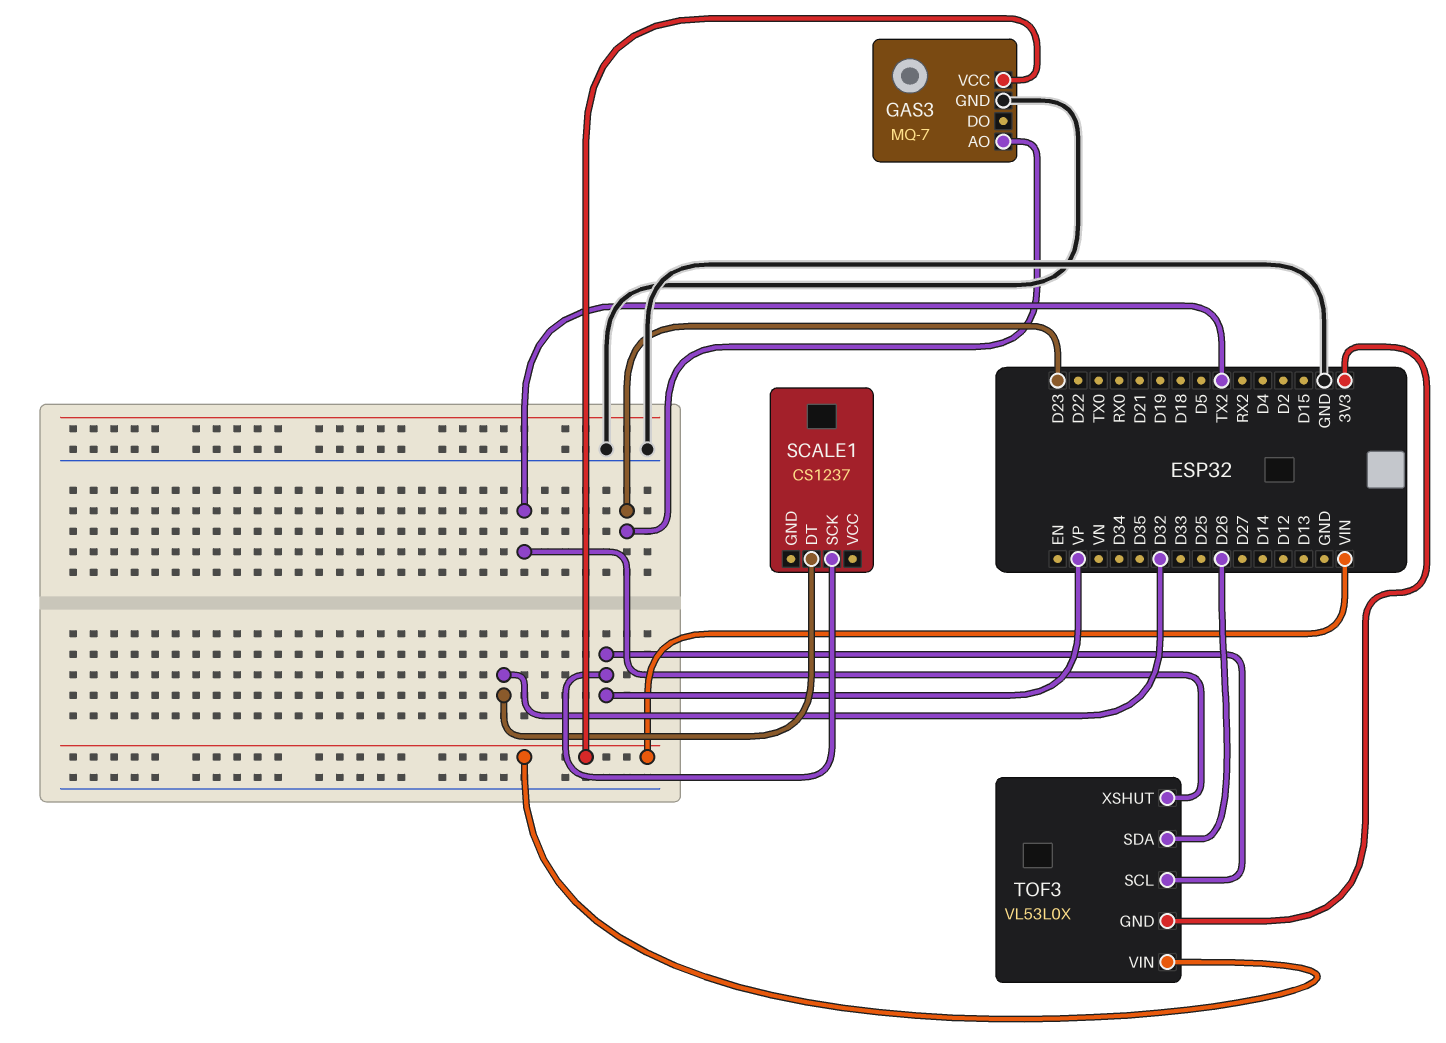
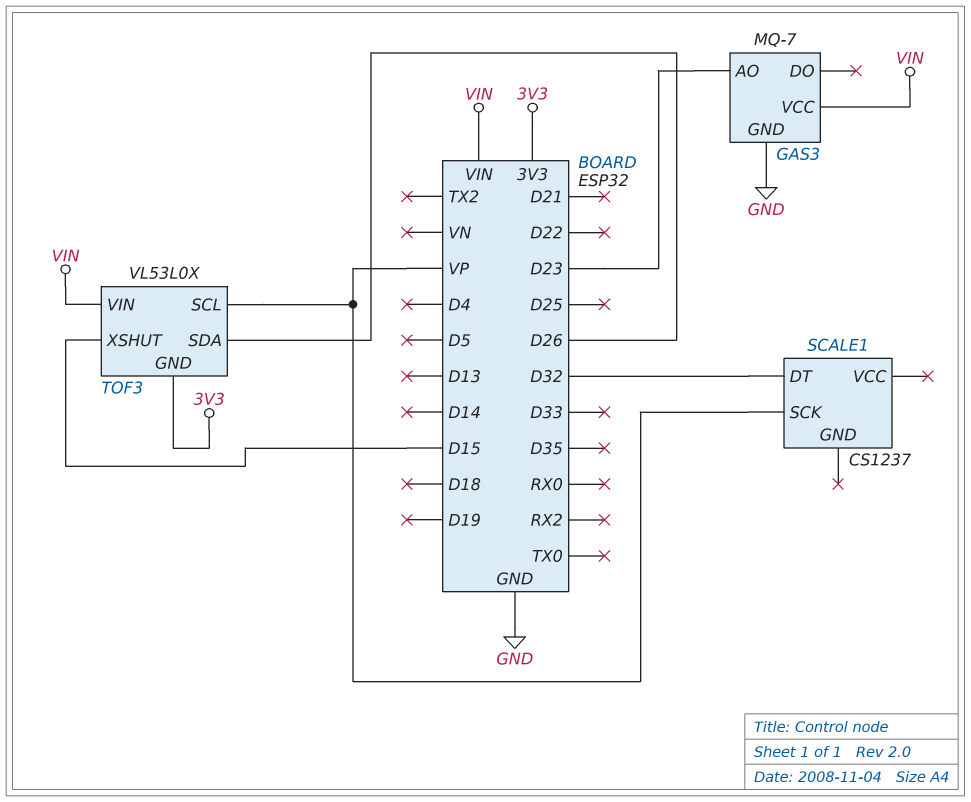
TOF3 pin XSHUT: TX2 -> D15

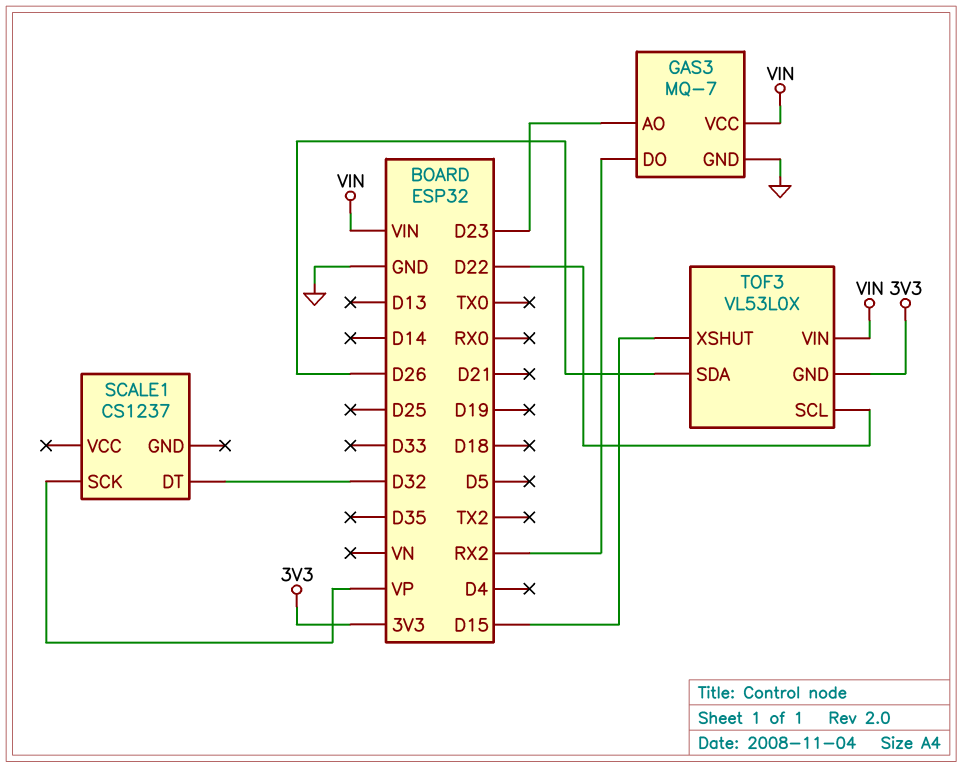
GAS3 pin DO: none -> RX2
TOF3 pin SCL: VP -> D22

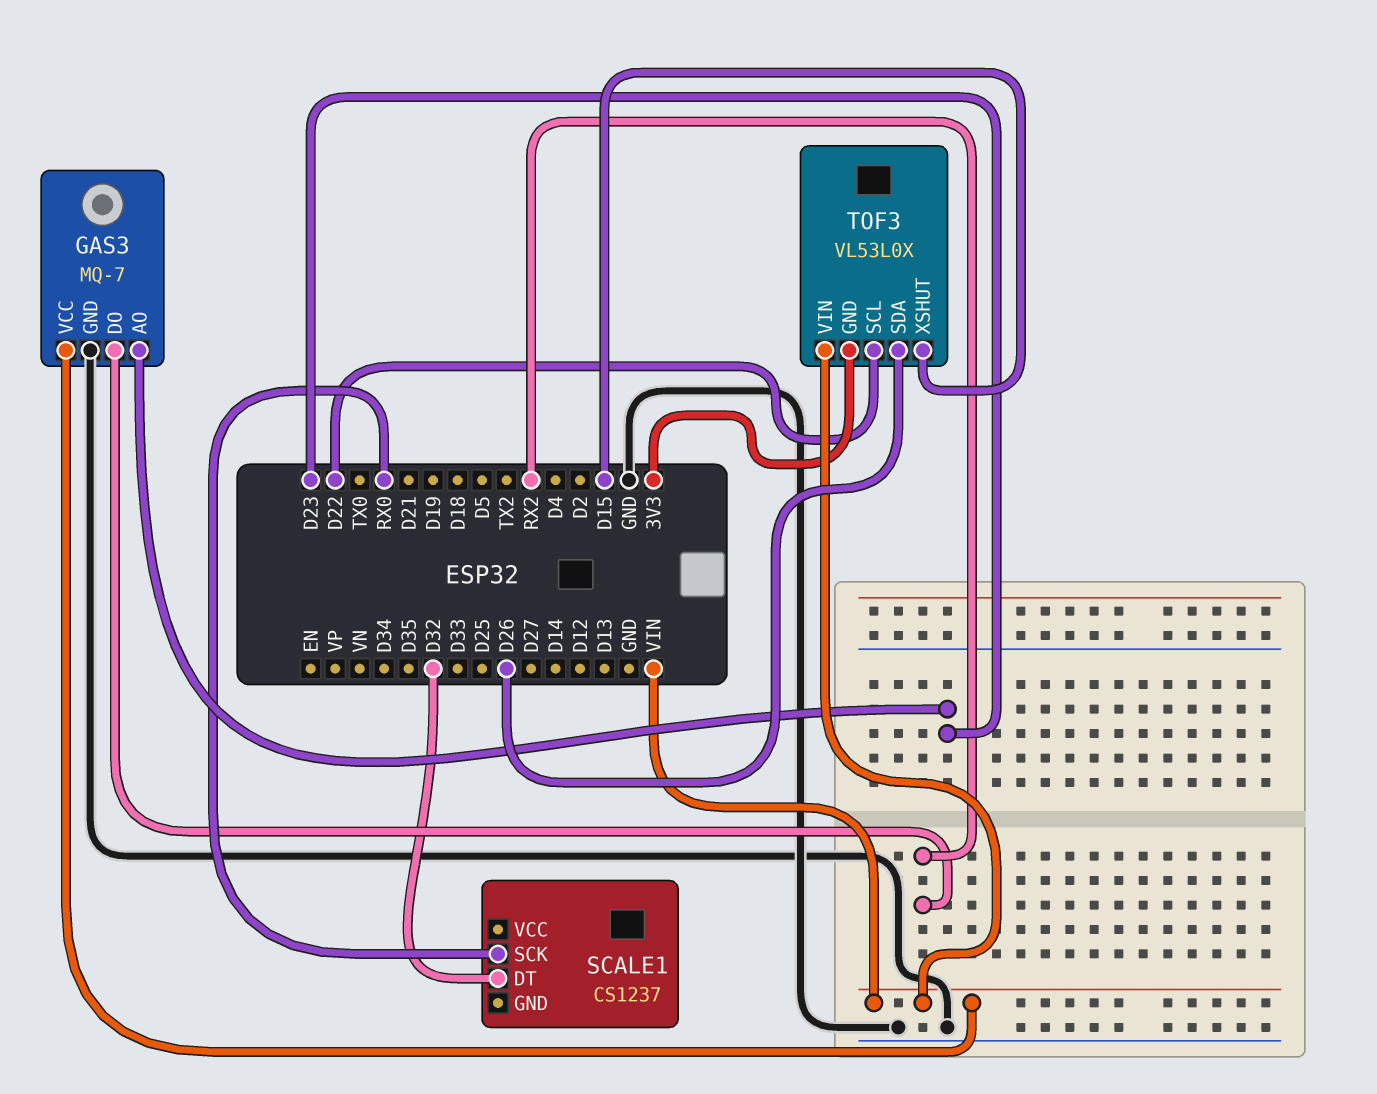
SCALE1 pin SCK: VP -> RX0

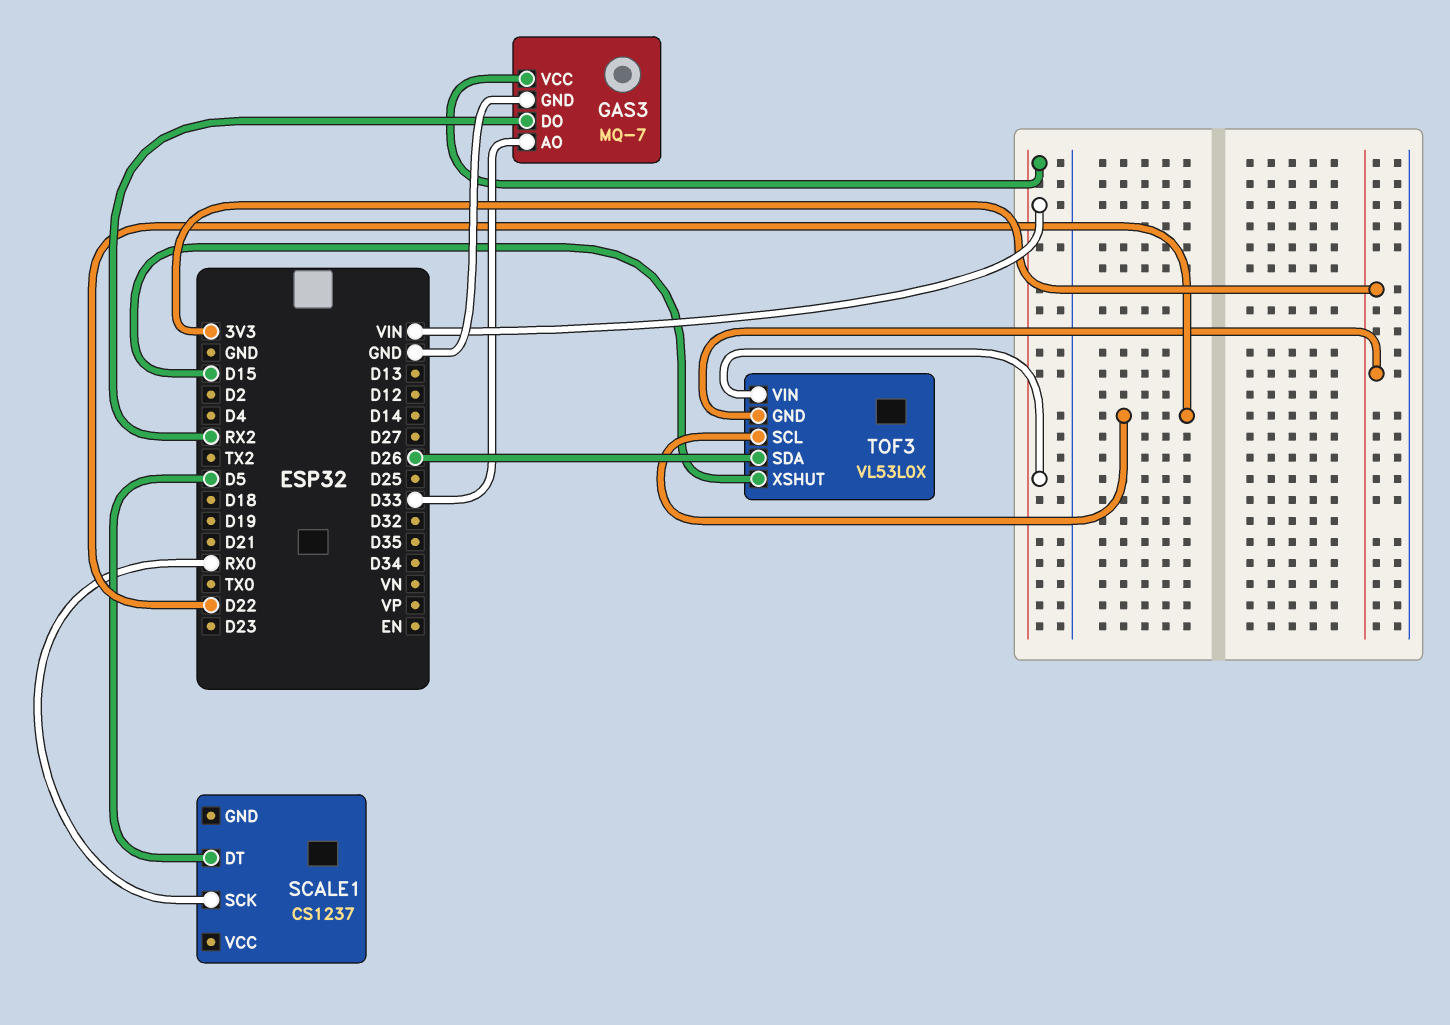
GAS3 pin AO: D23 -> D33
SCALE1 pin DT: D32 -> D5

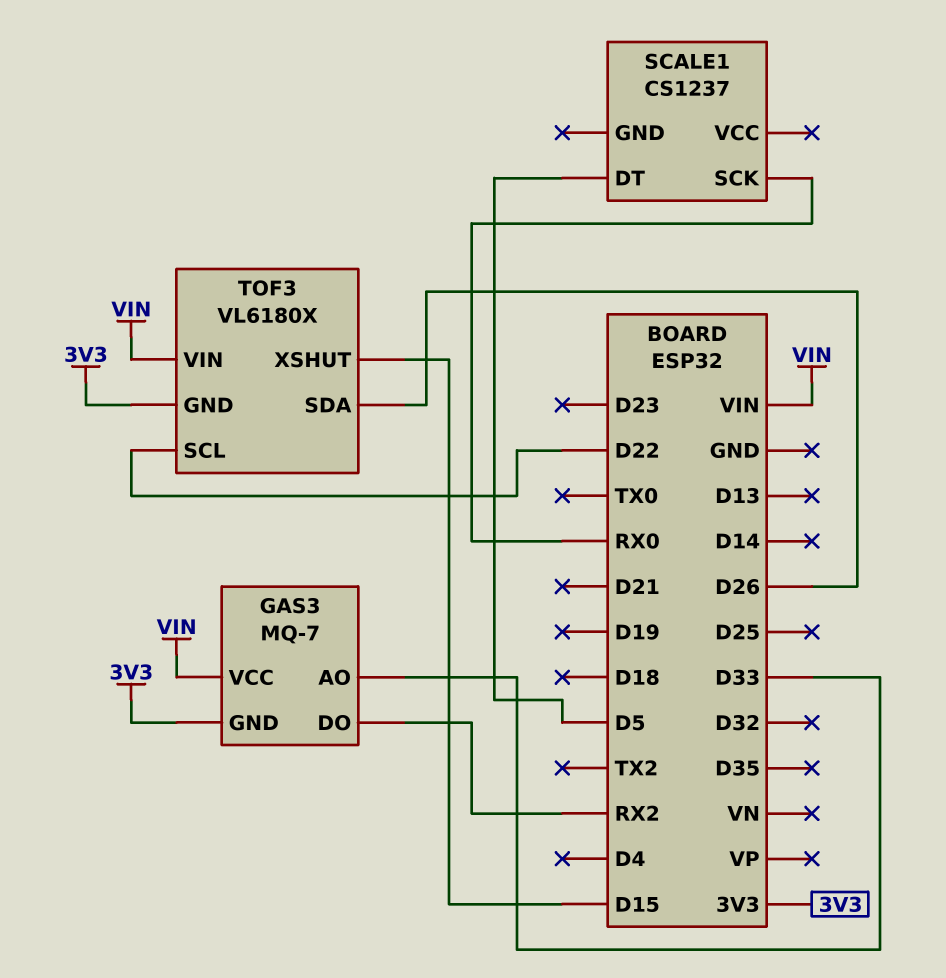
GAS3 pin GND: GND -> 3V3
TOF3: VL53L0X -> VL6180X

